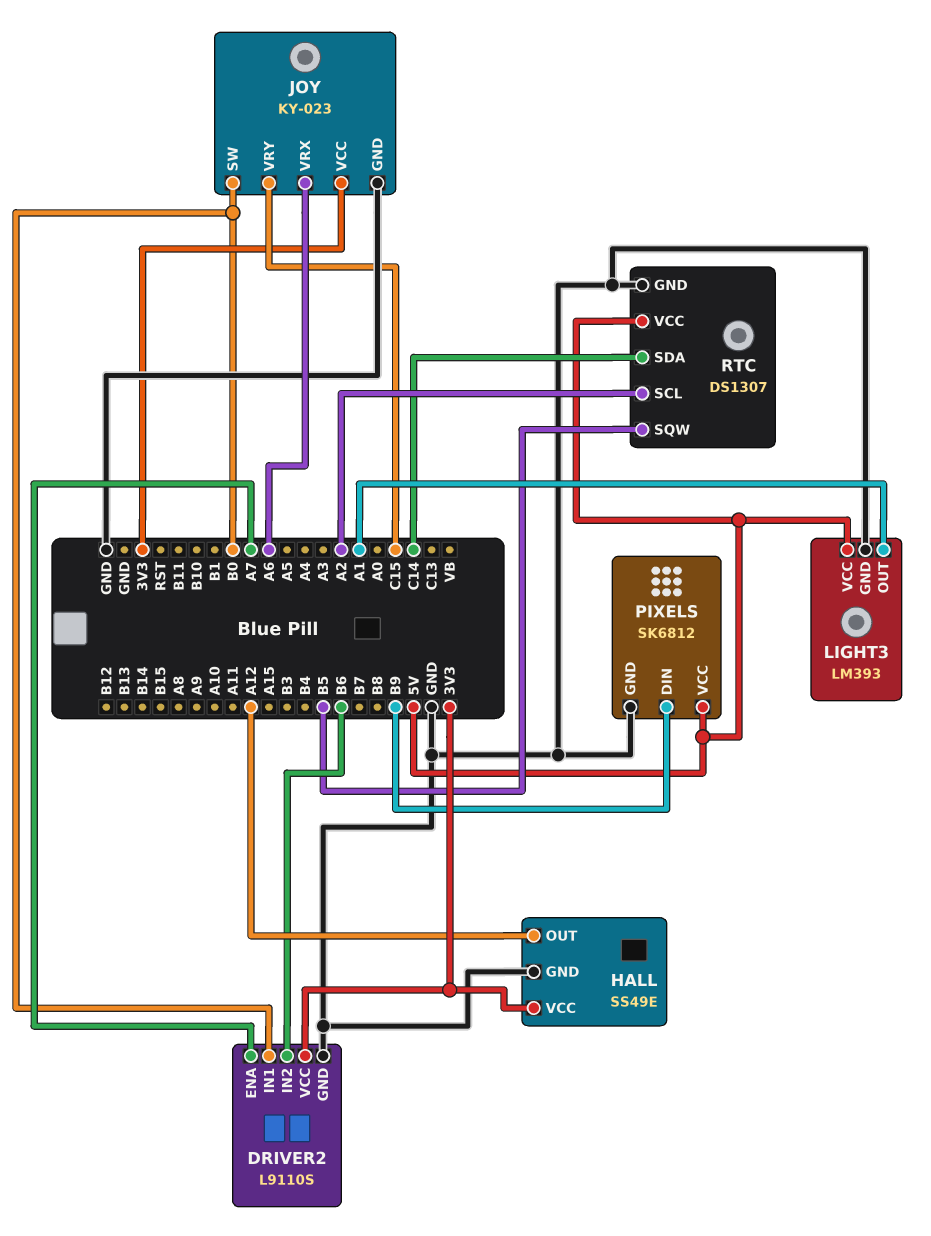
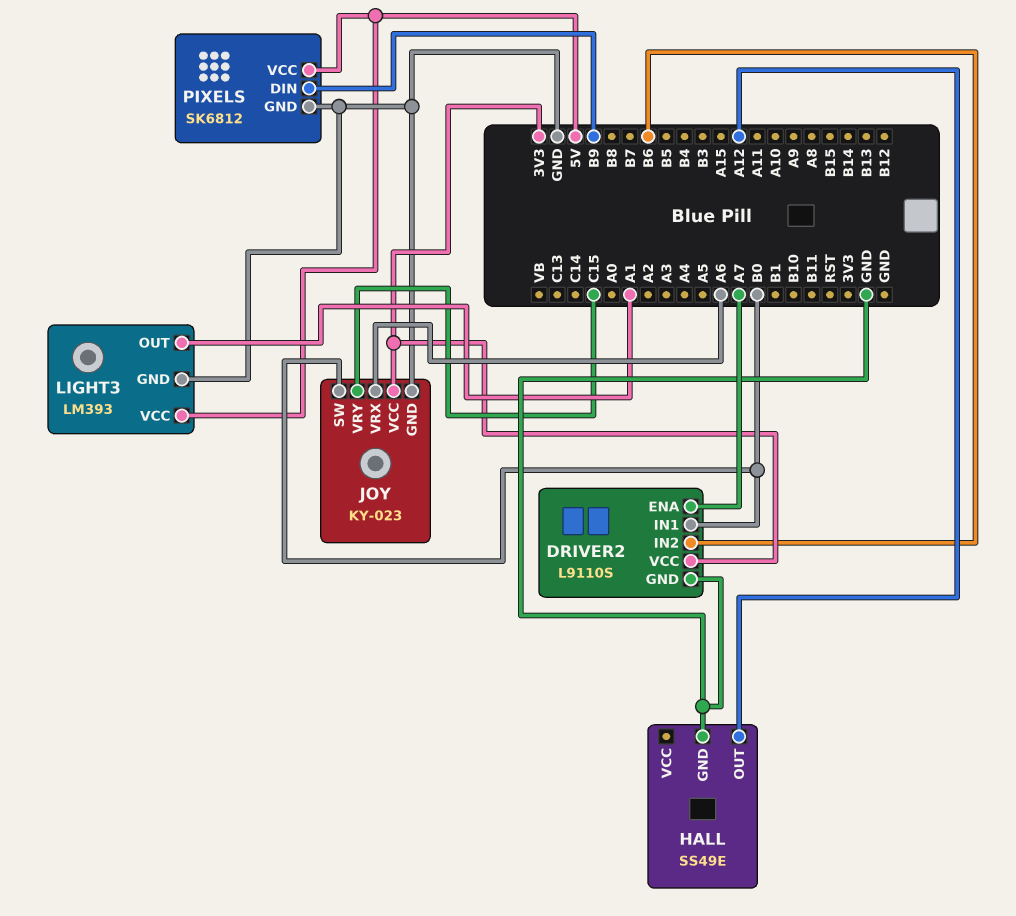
HALL pin VCC: 3V3 -> none
RTC: DS1307 -> none
RTC pin GND: GND -> none
RTC pin SCL: A2 -> none
RTC pin SDA: C14 -> none
RTC pin SQW: B5 -> none
RTC pin VCC: 5V -> none

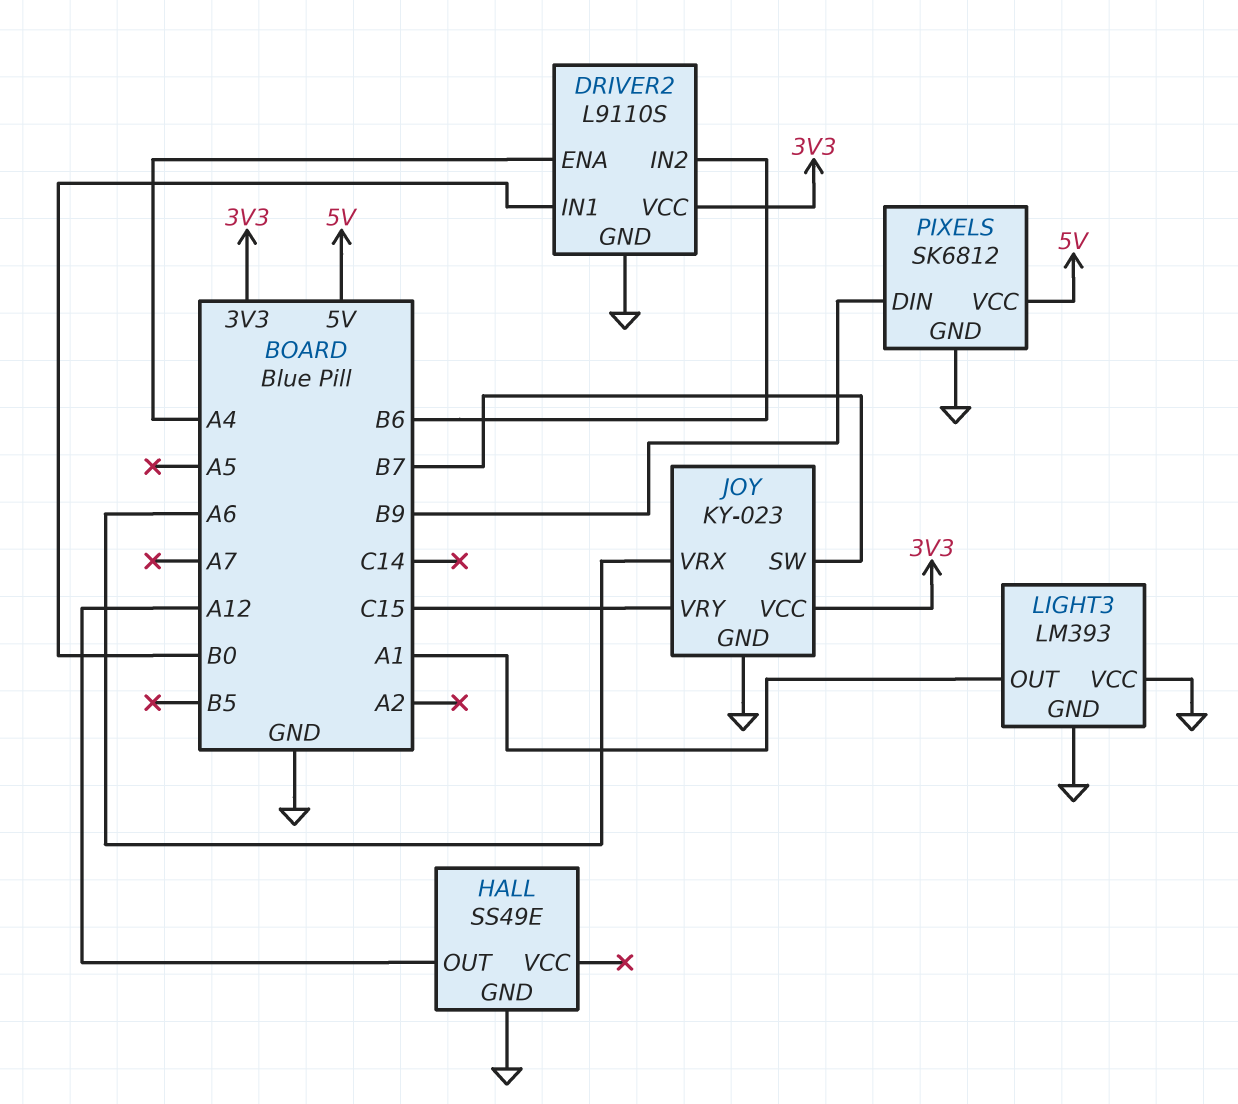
DRIVER2 pin ENA: A7 -> A4
JOY pin SW: B0 -> B7
LIGHT3 pin VCC: 5V -> GND

